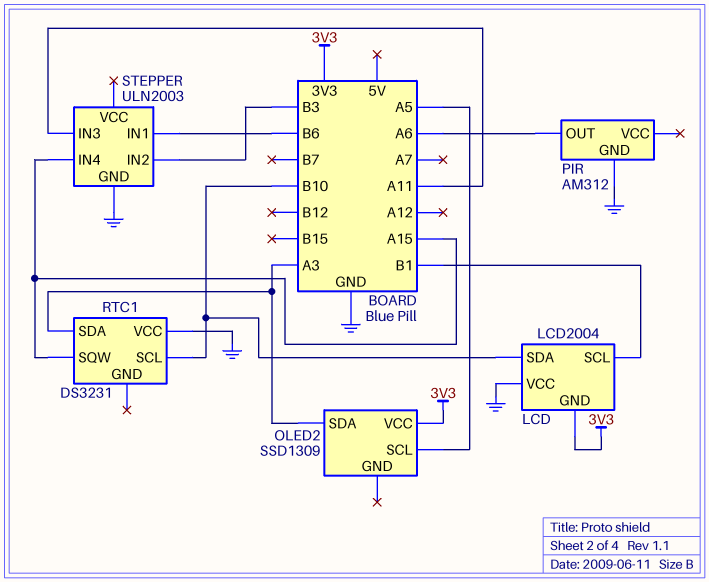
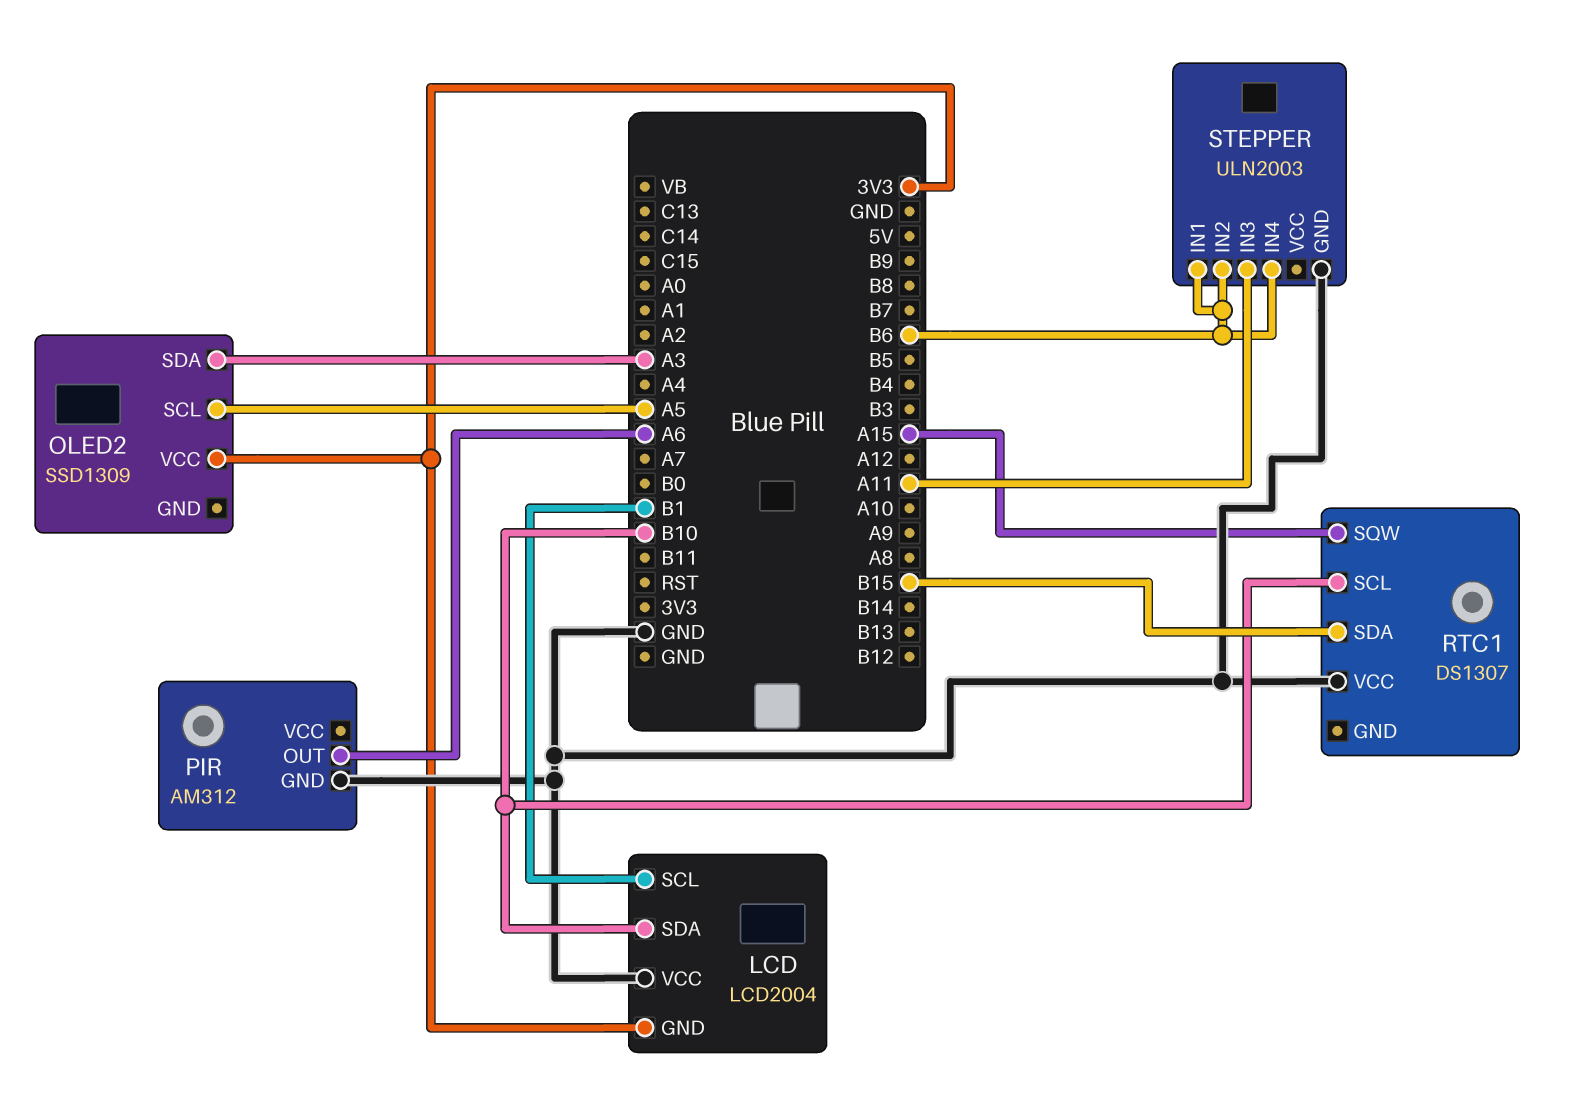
RTC1: DS3231 -> DS1307
RTC1 pin SDA: A3 -> B15
STEPPER pin IN2: B3 -> B6
STEPPER pin IN4: A15 -> B6

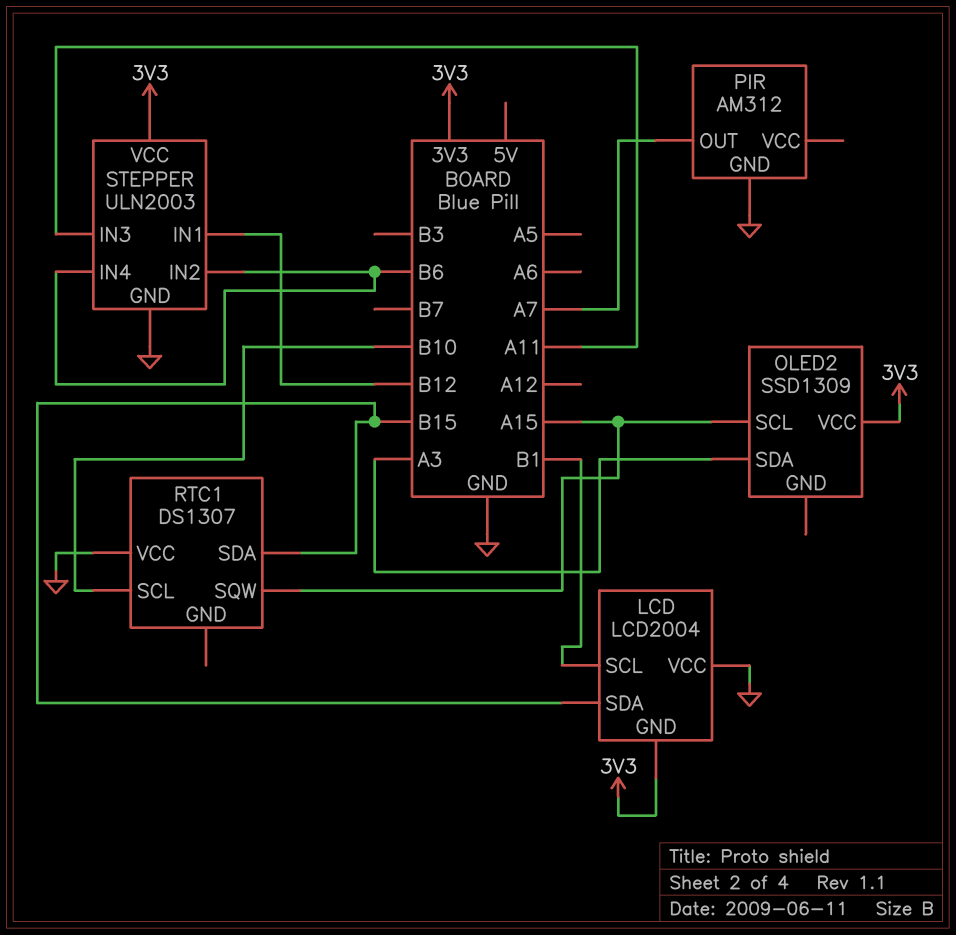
LCD pin SDA: B10 -> B15
OLED2 pin SCL: A5 -> A15
PIR pin OUT: A6 -> A7
STEPPER pin IN1: B6 -> B12
STEPPER pin VCC: none -> 3V3

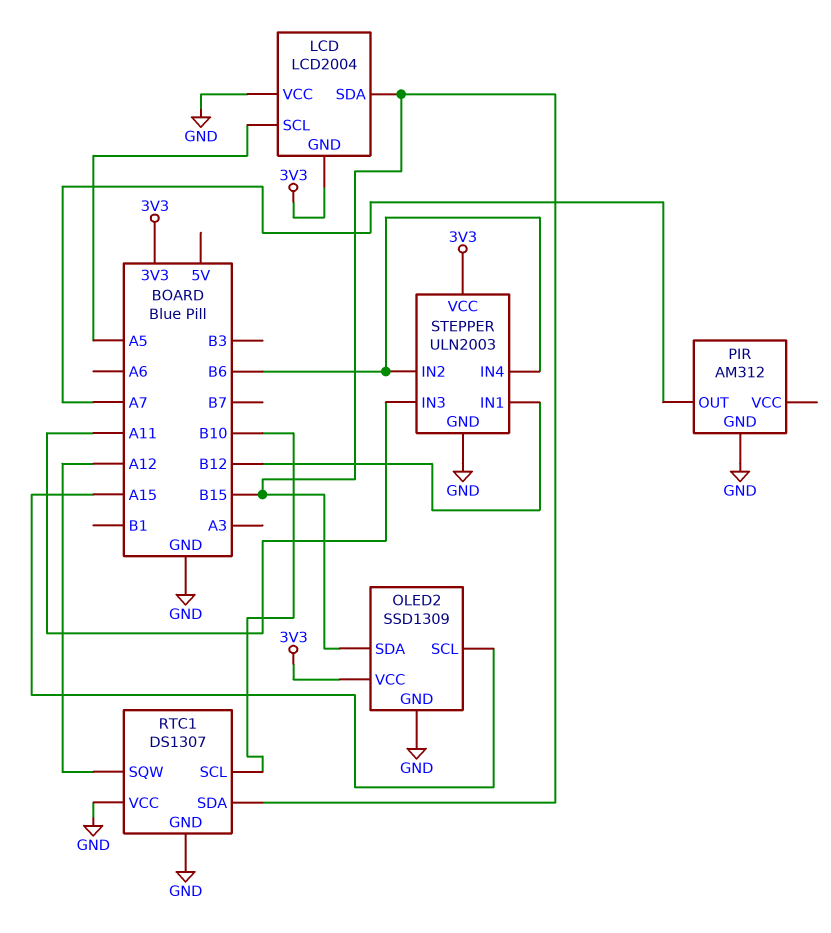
LCD pin SCL: B1 -> A5
OLED2 pin GND: none -> GND
OLED2 pin SDA: A3 -> B15
RTC1 pin GND: none -> GND
RTC1 pin SQW: A15 -> A12

